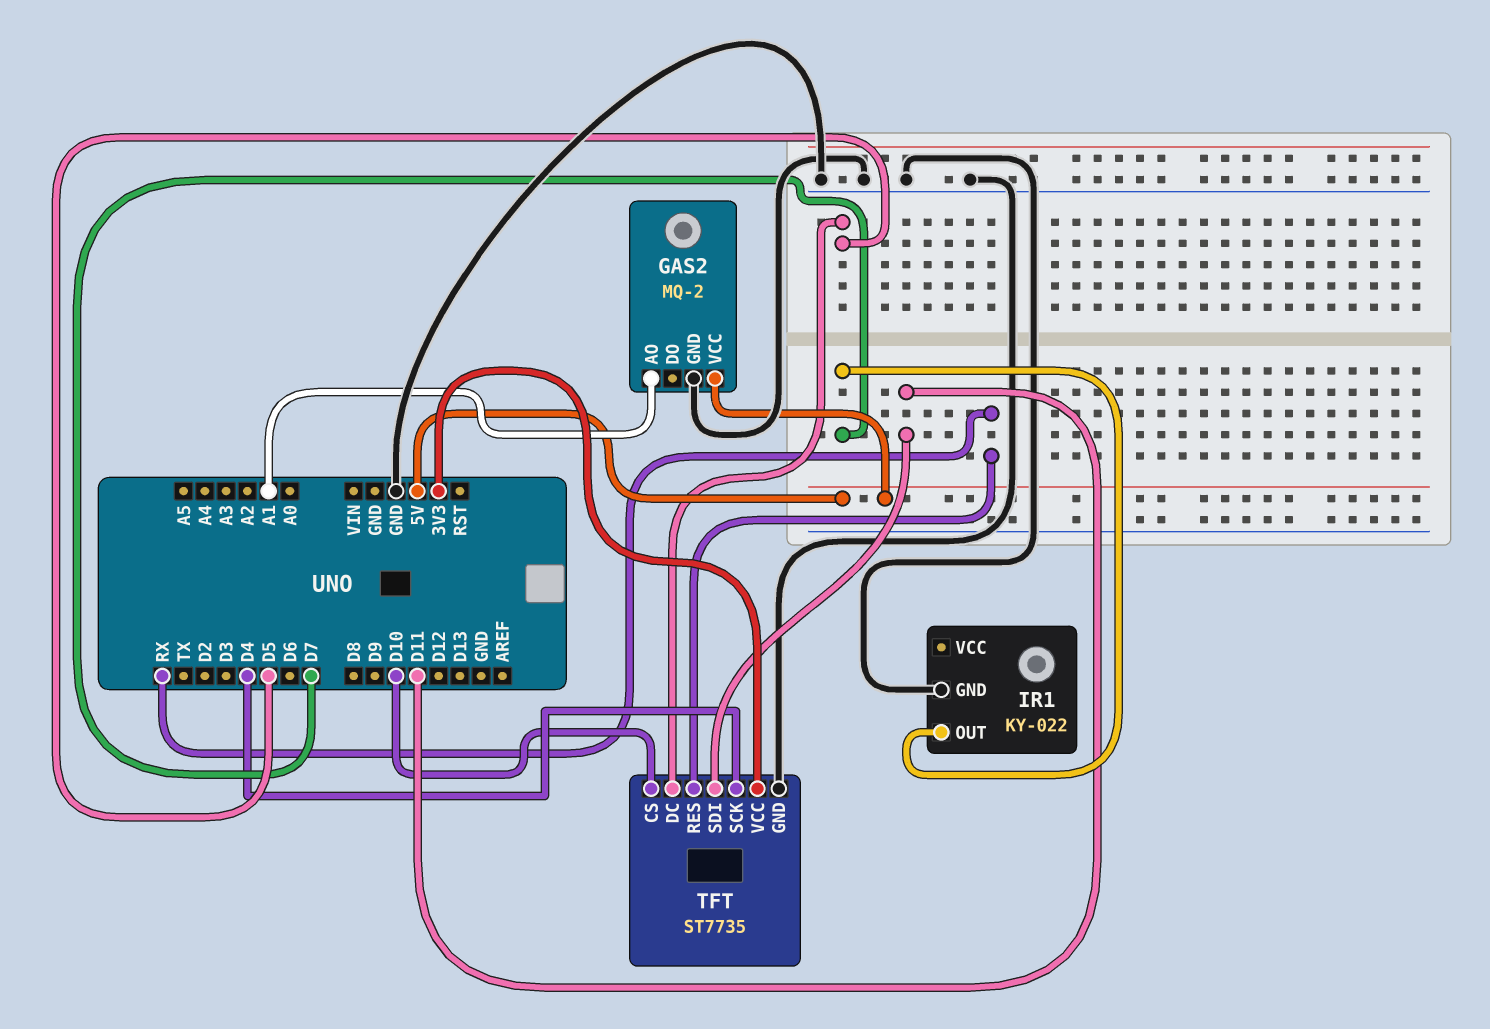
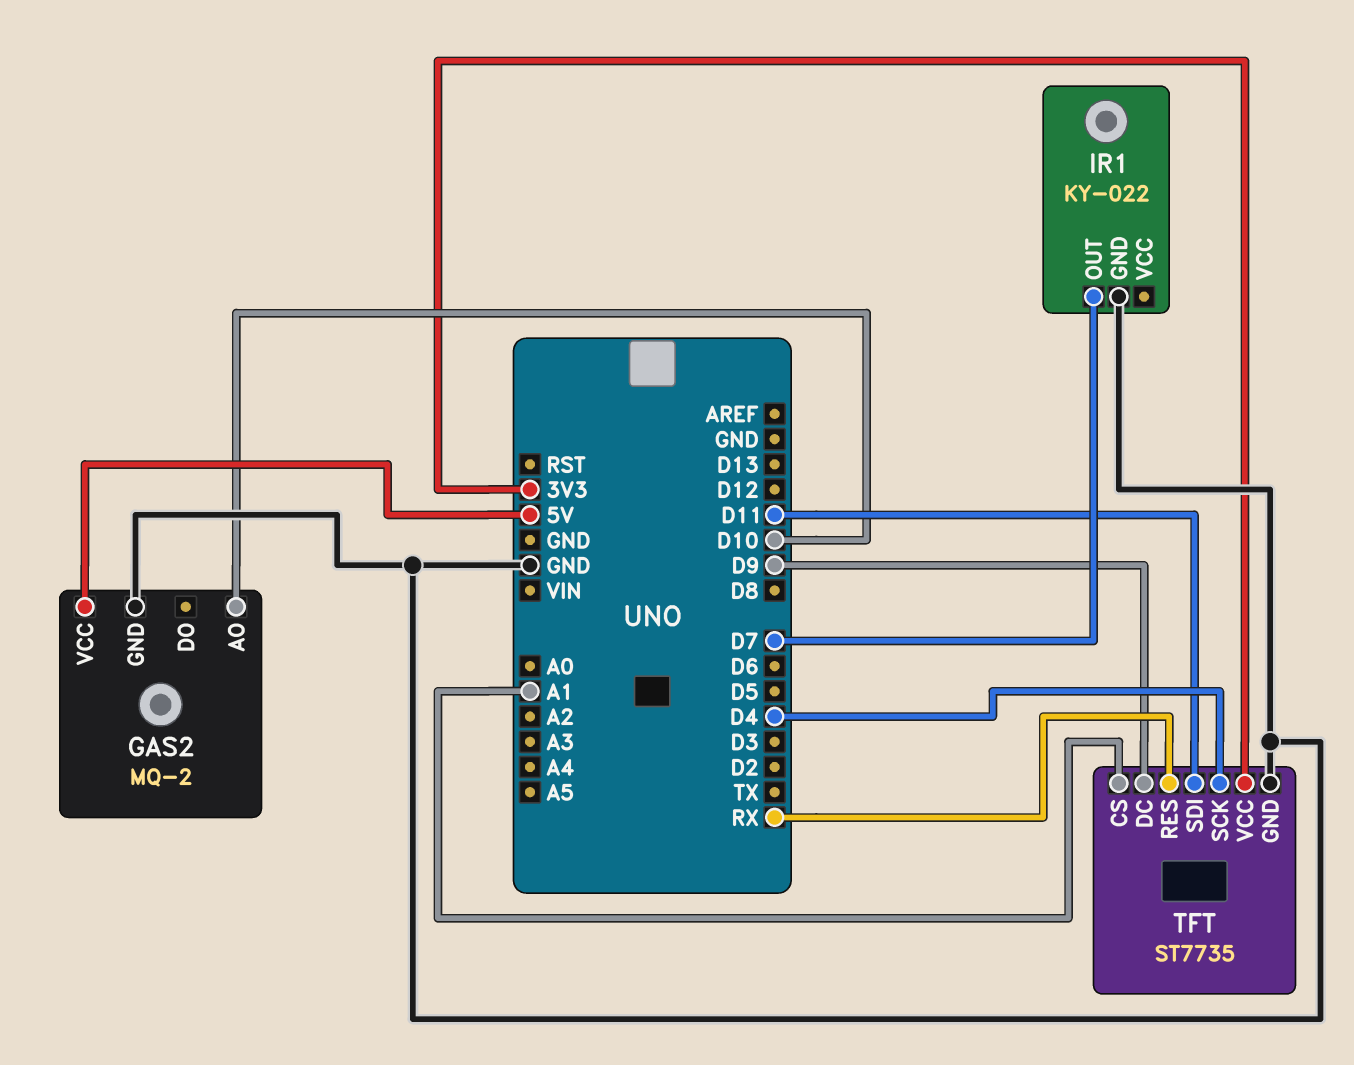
GAS2 pin AO: A1 -> D10
TFT pin CS: D10 -> A1
TFT pin DC: D5 -> D9

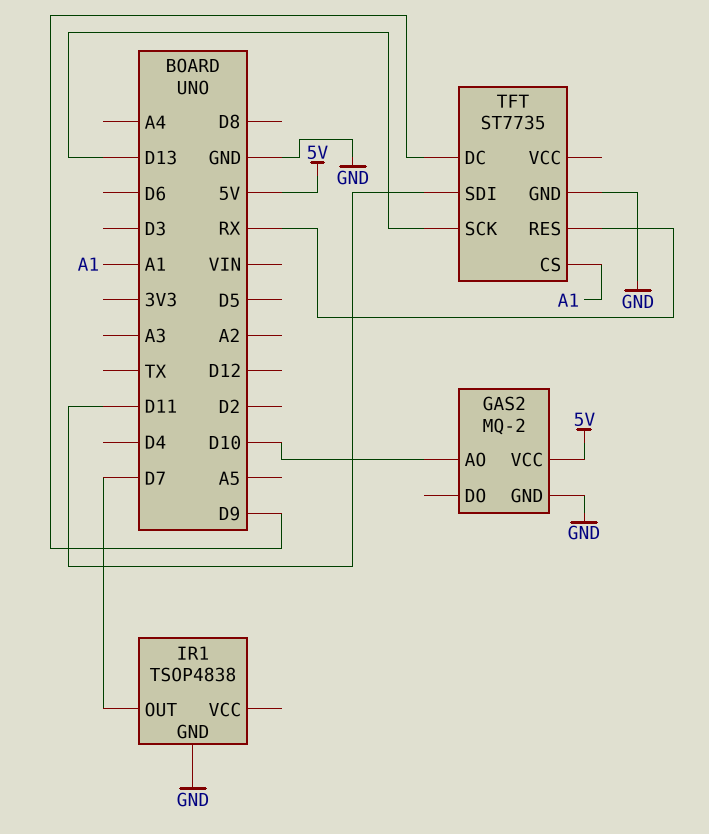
IR1: KY-022 -> TSOP4838
TFT pin SCK: D4 -> D13
TFT pin VCC: 3V3 -> none

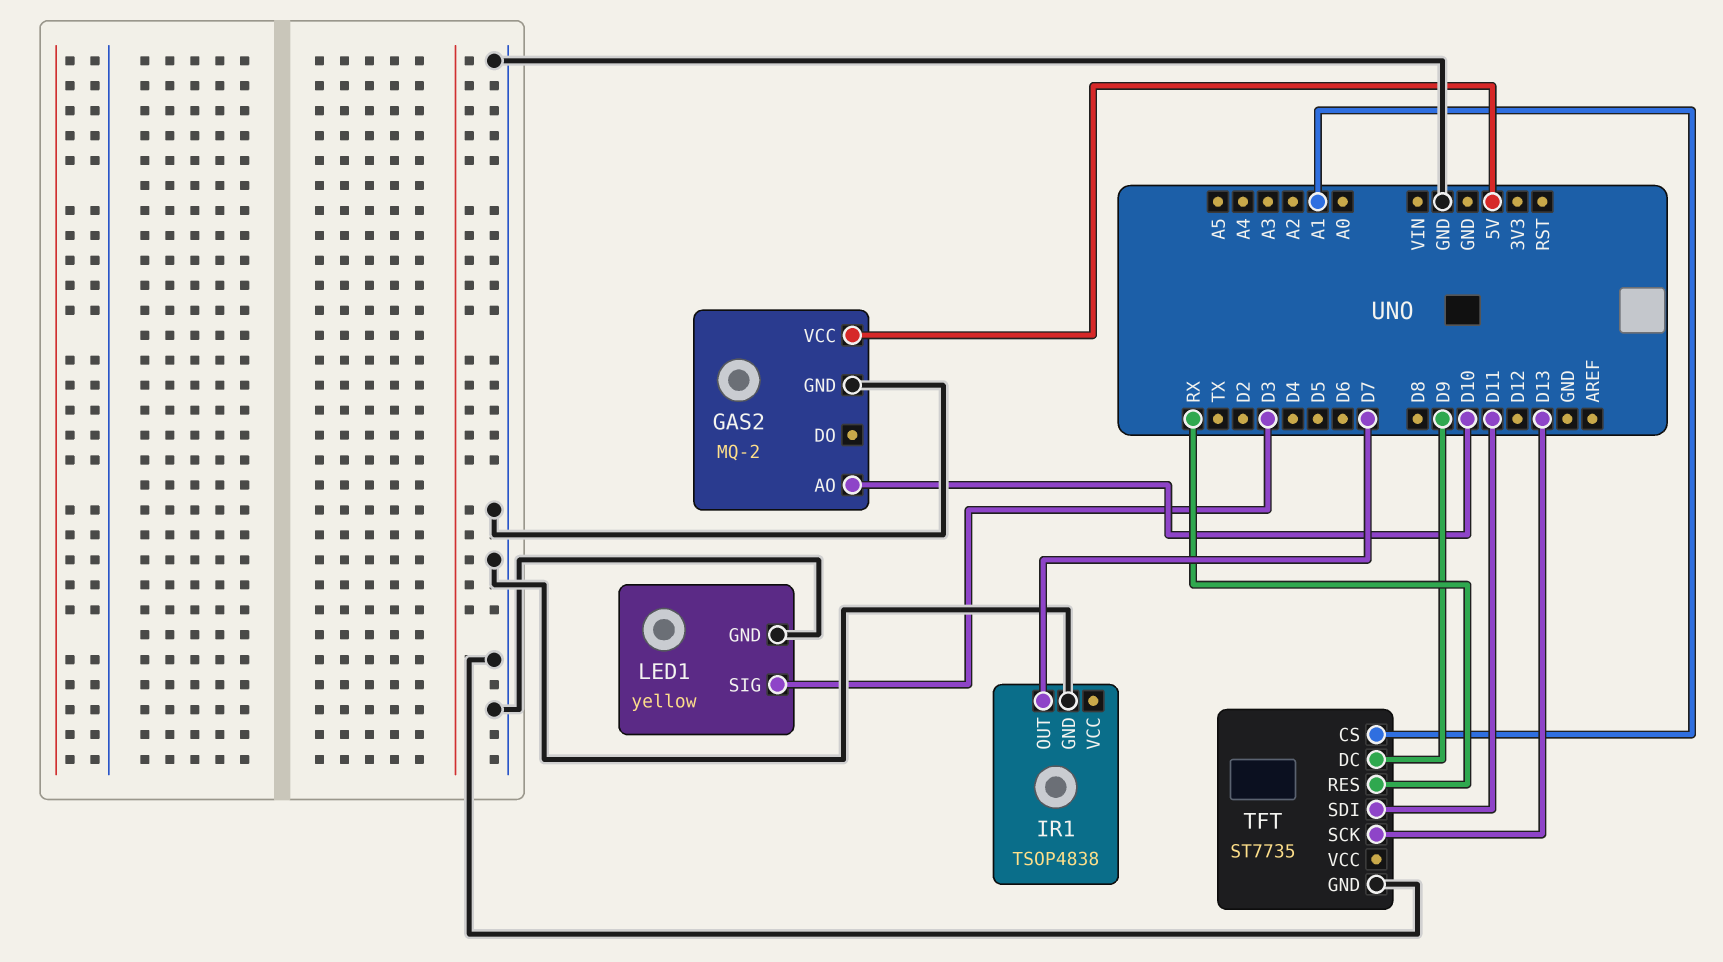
LED1: none -> yellow
LED1 pin GND: none -> GND
LED1 pin SIG: none -> D3

